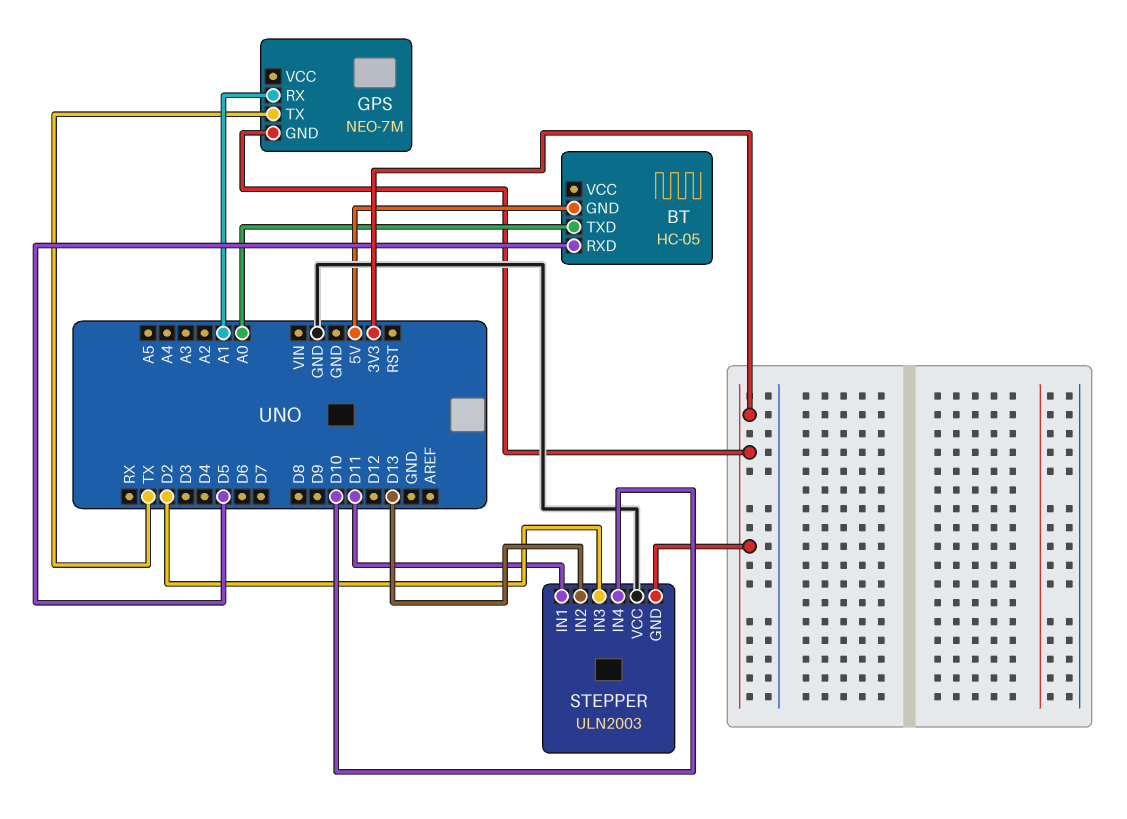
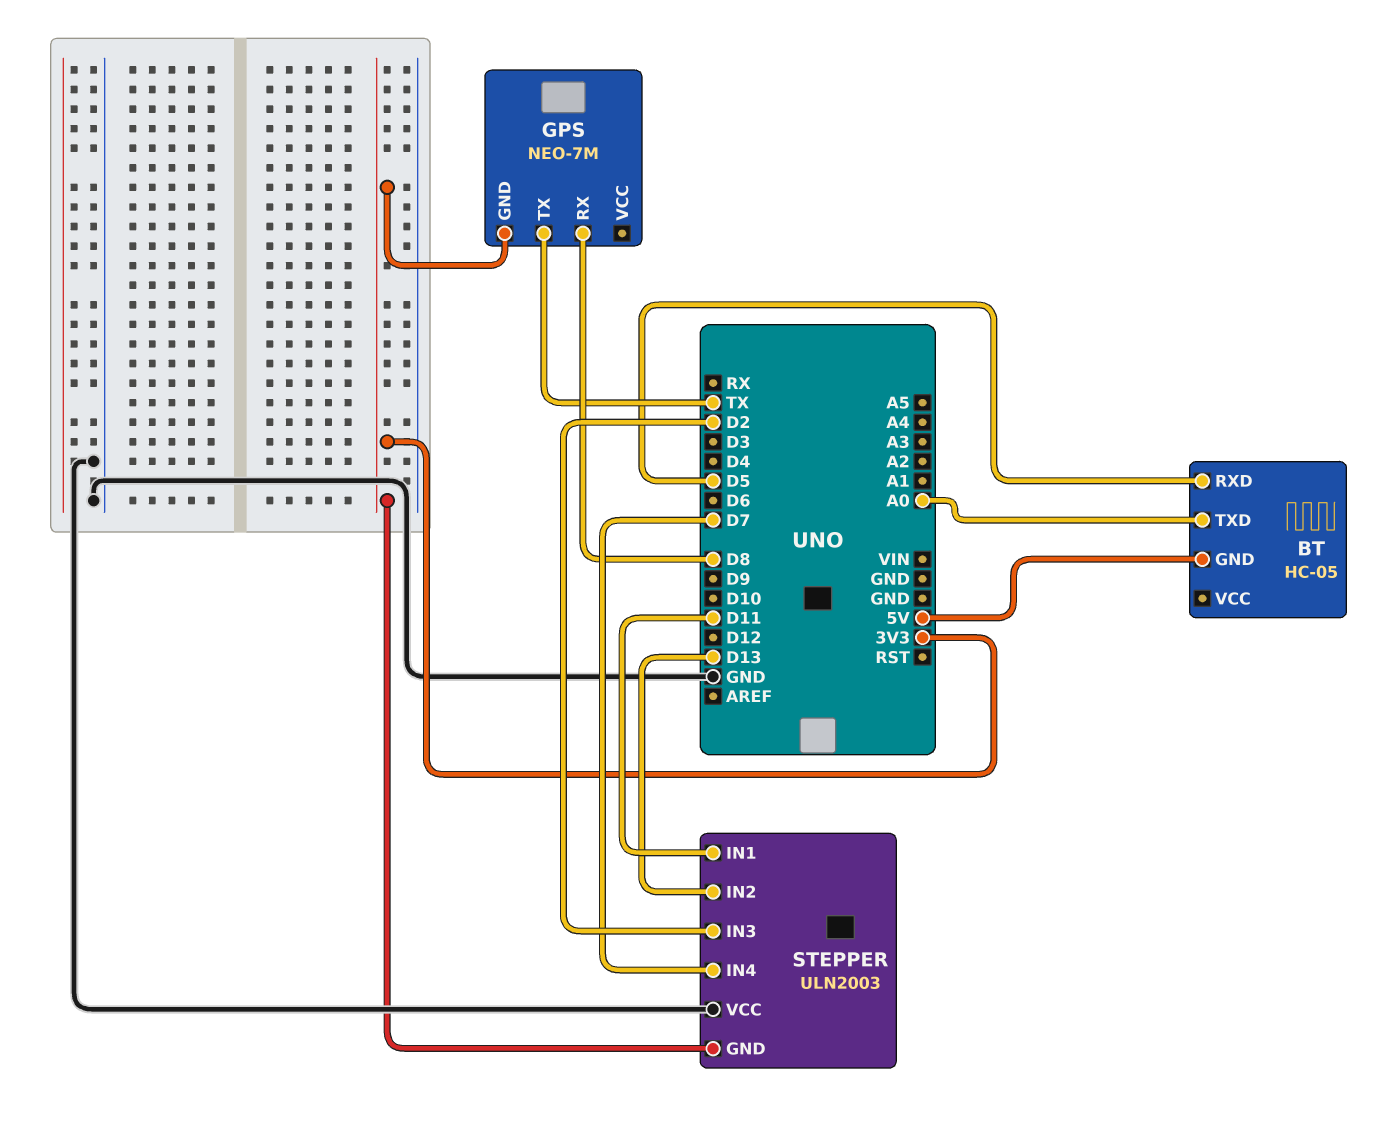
GPS pin RX: A1 -> D8
STEPPER pin IN4: D10 -> D7

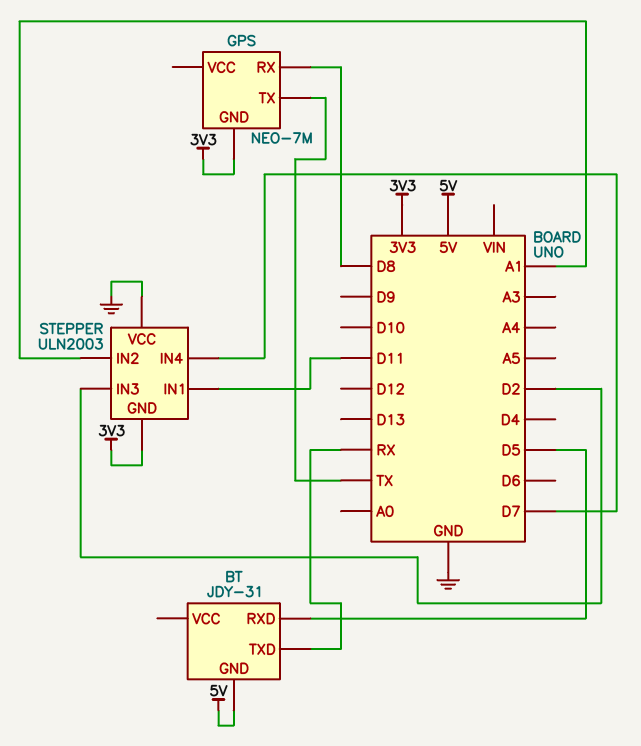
BT: HC-05 -> JDY-31
BT pin TXD: A0 -> RX
STEPPER pin IN2: D13 -> A1

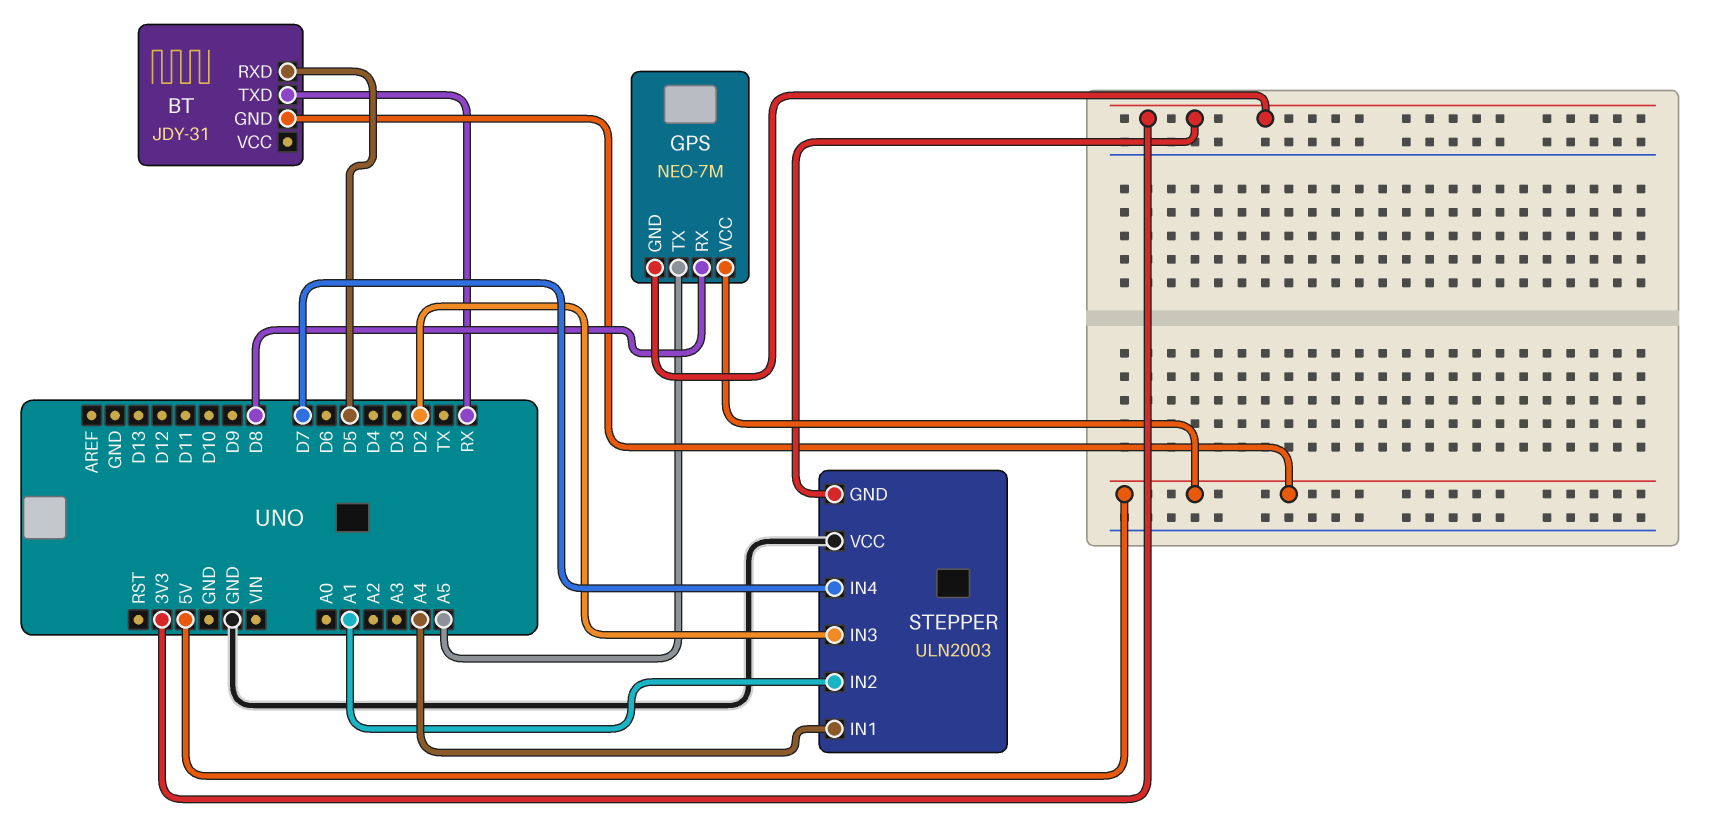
GPS pin TX: TX -> A5
GPS pin VCC: none -> 5V
STEPPER pin IN1: D11 -> A4

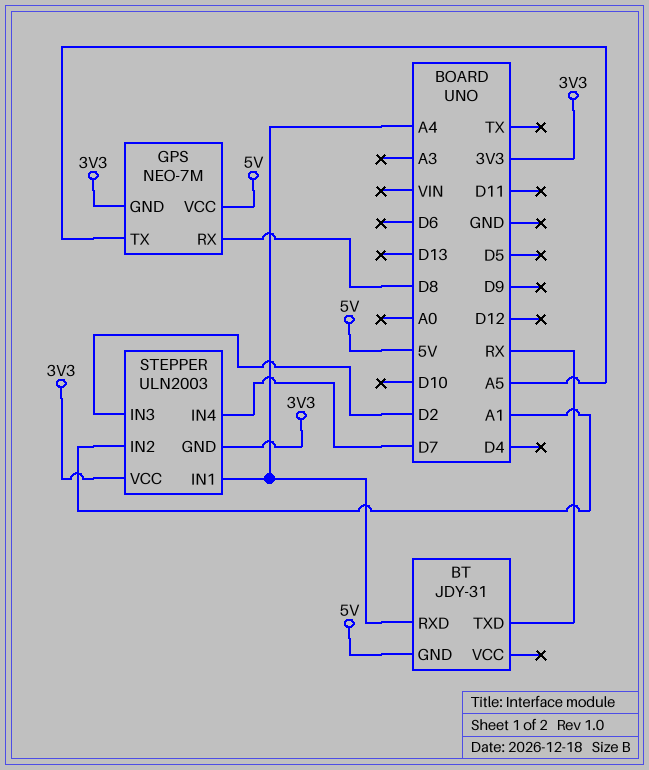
BT pin RXD: D5 -> A4
STEPPER pin VCC: GND -> 3V3

